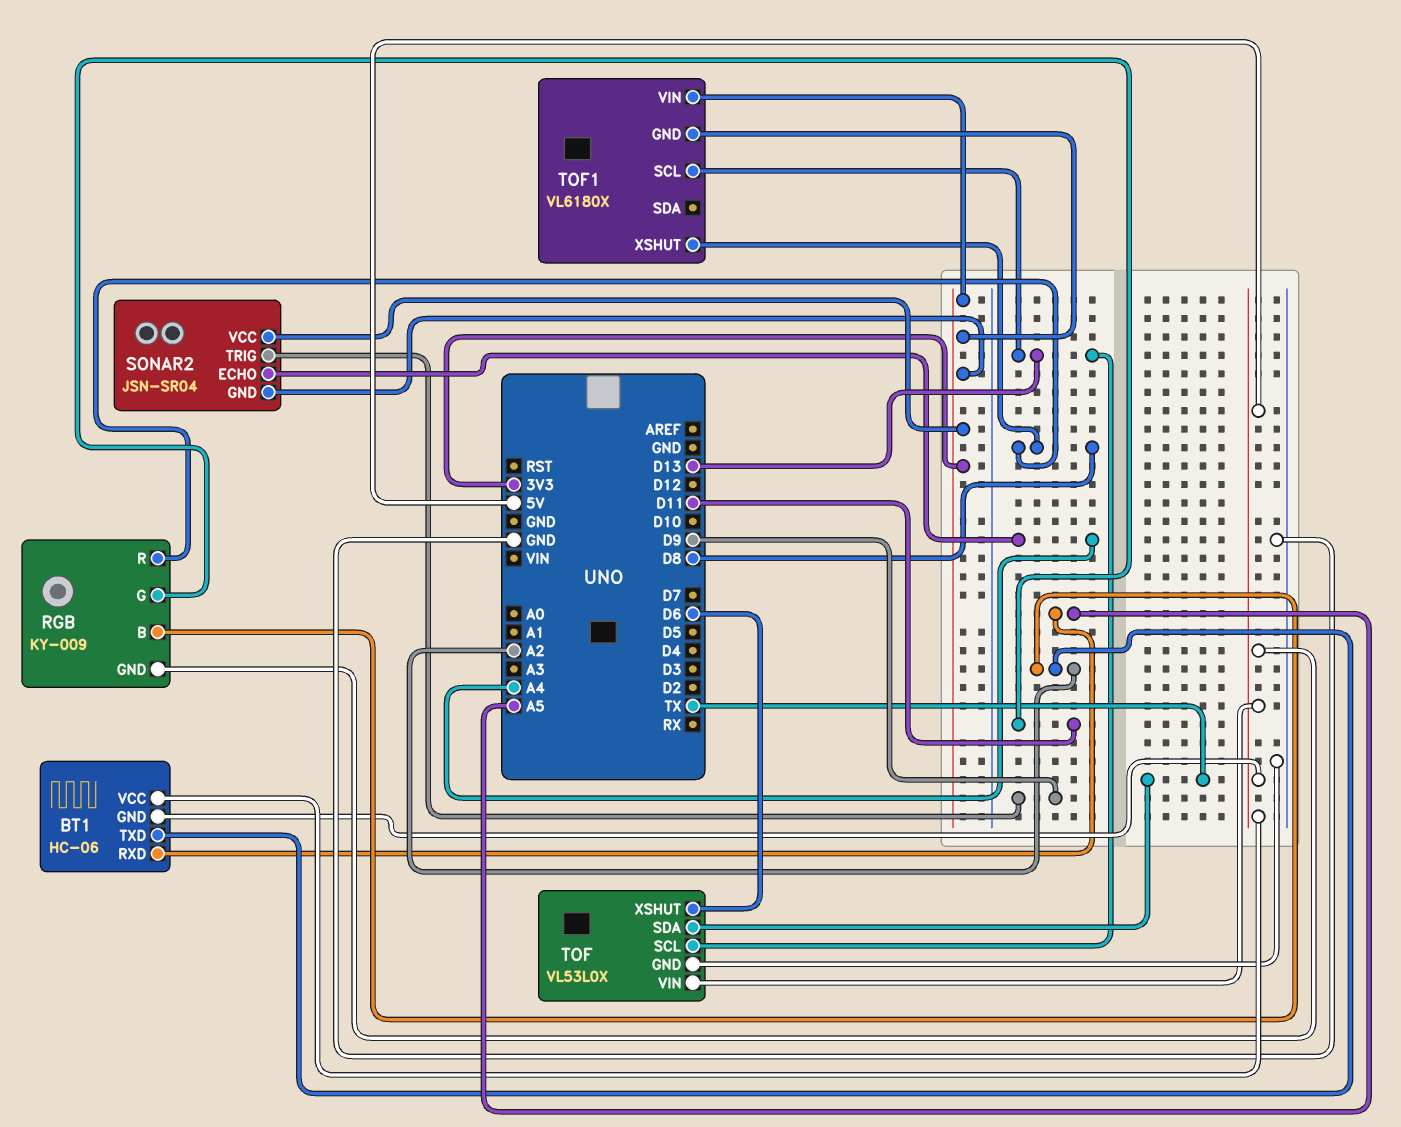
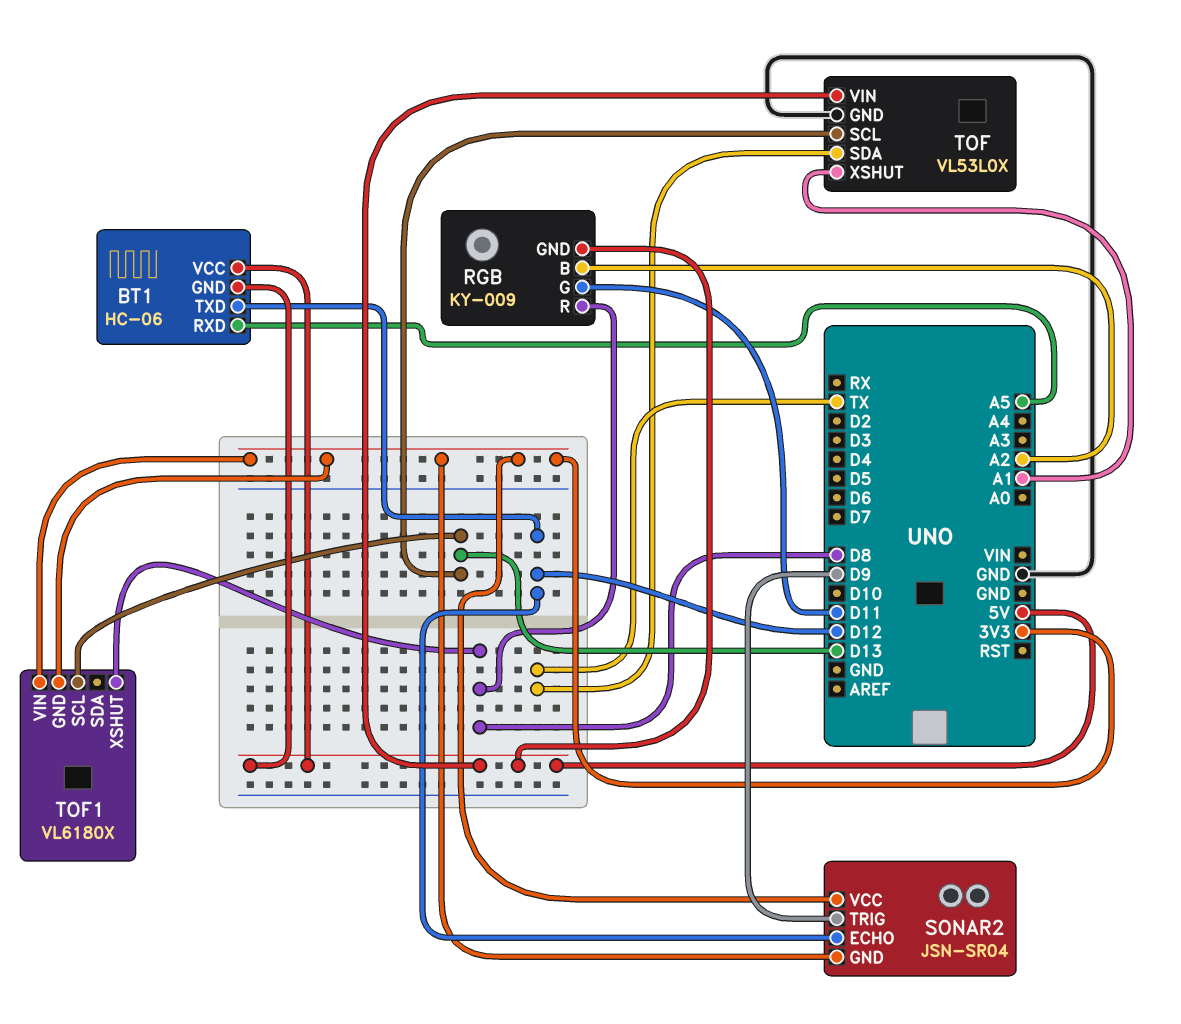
BT1 pin TXD: A2 -> D12
SONAR2 pin ECHO: A4 -> D12
TOF pin XSHUT: D6 -> A1

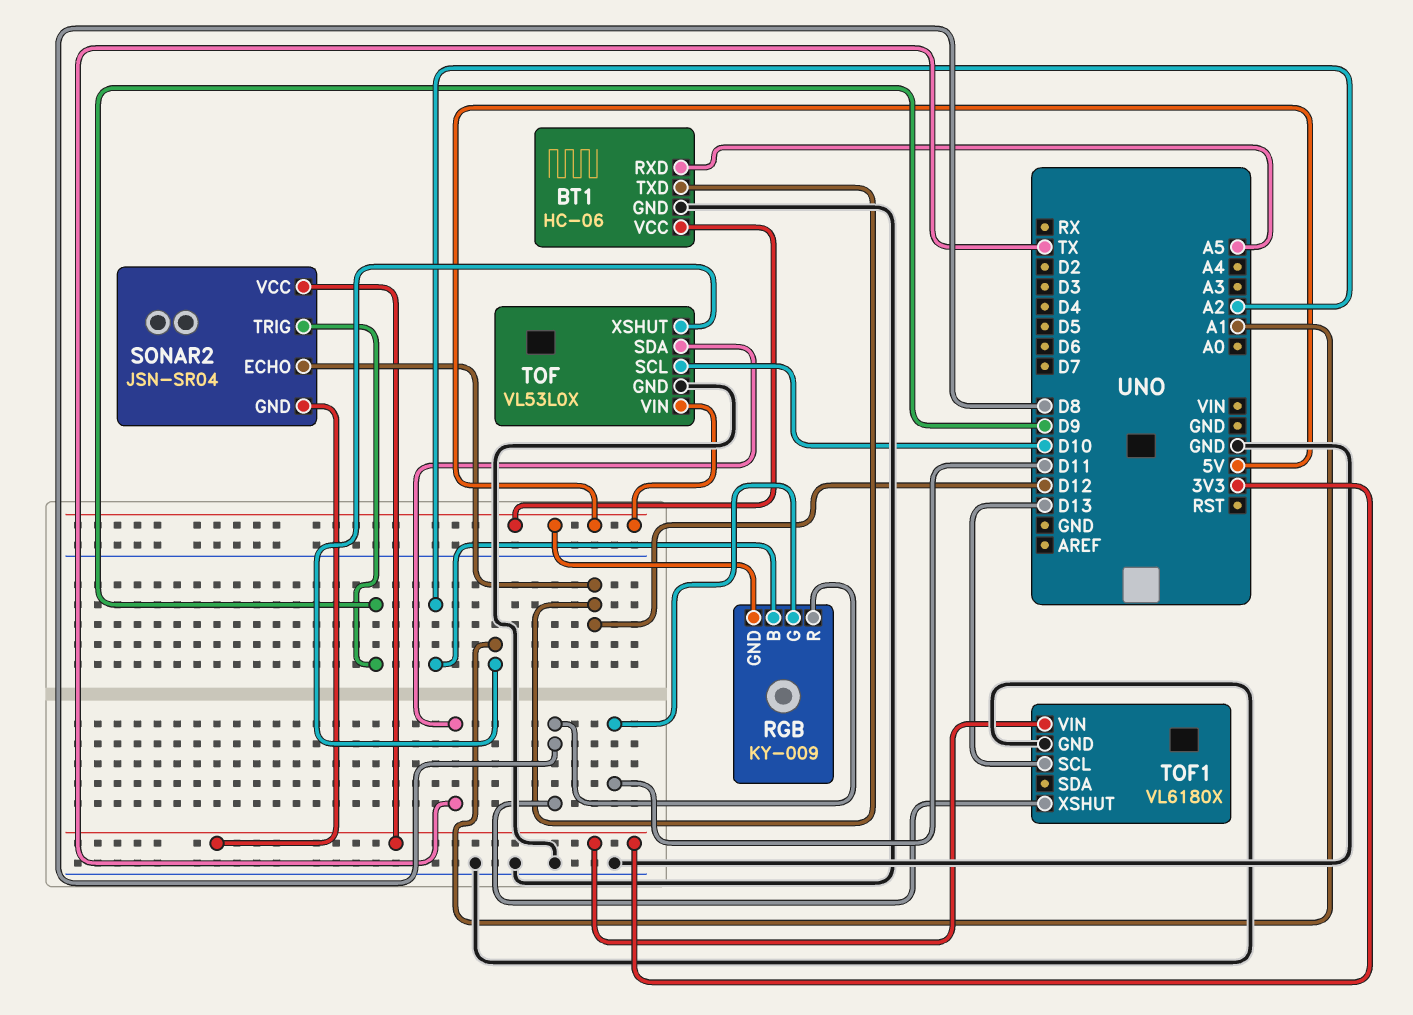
BT1 pin GND: 5V -> GND
TOF pin SCL: D13 -> D10
TOF1 pin GND: 3V3 -> GND

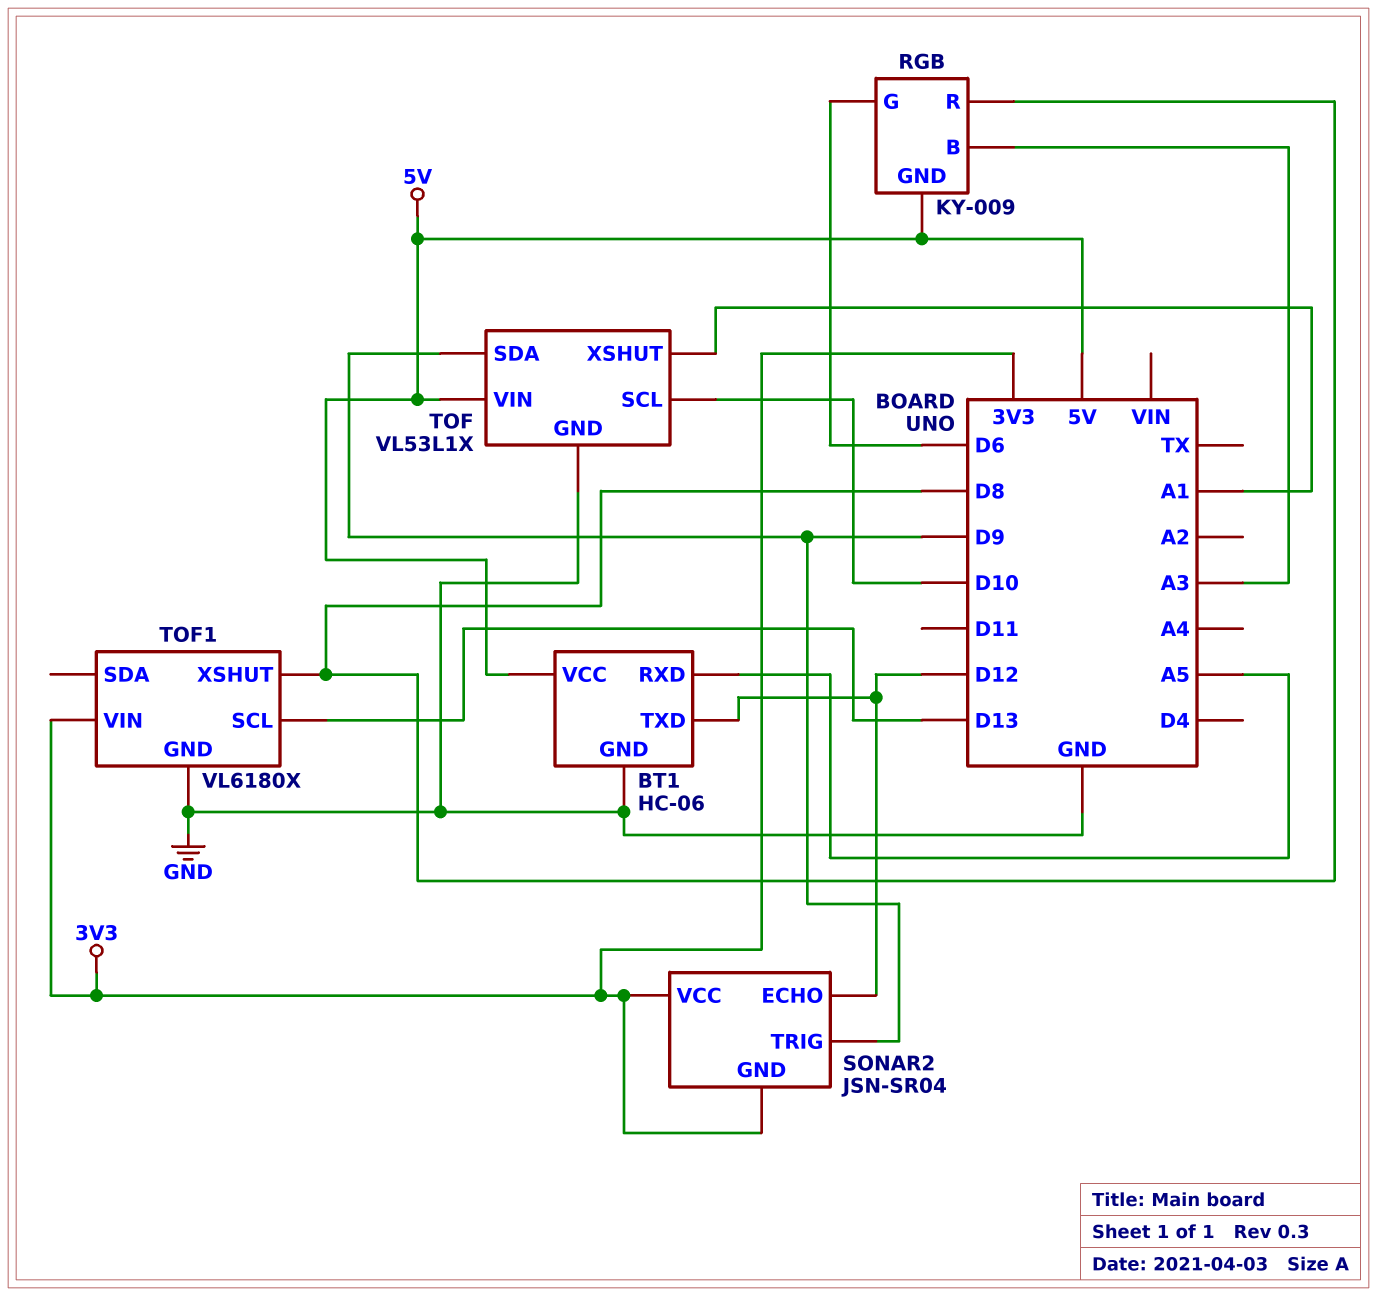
RGB pin B: A2 -> A3
RGB pin G: D11 -> D6
TOF: VL53L0X -> VL53L1X
TOF pin SDA: TX -> D9

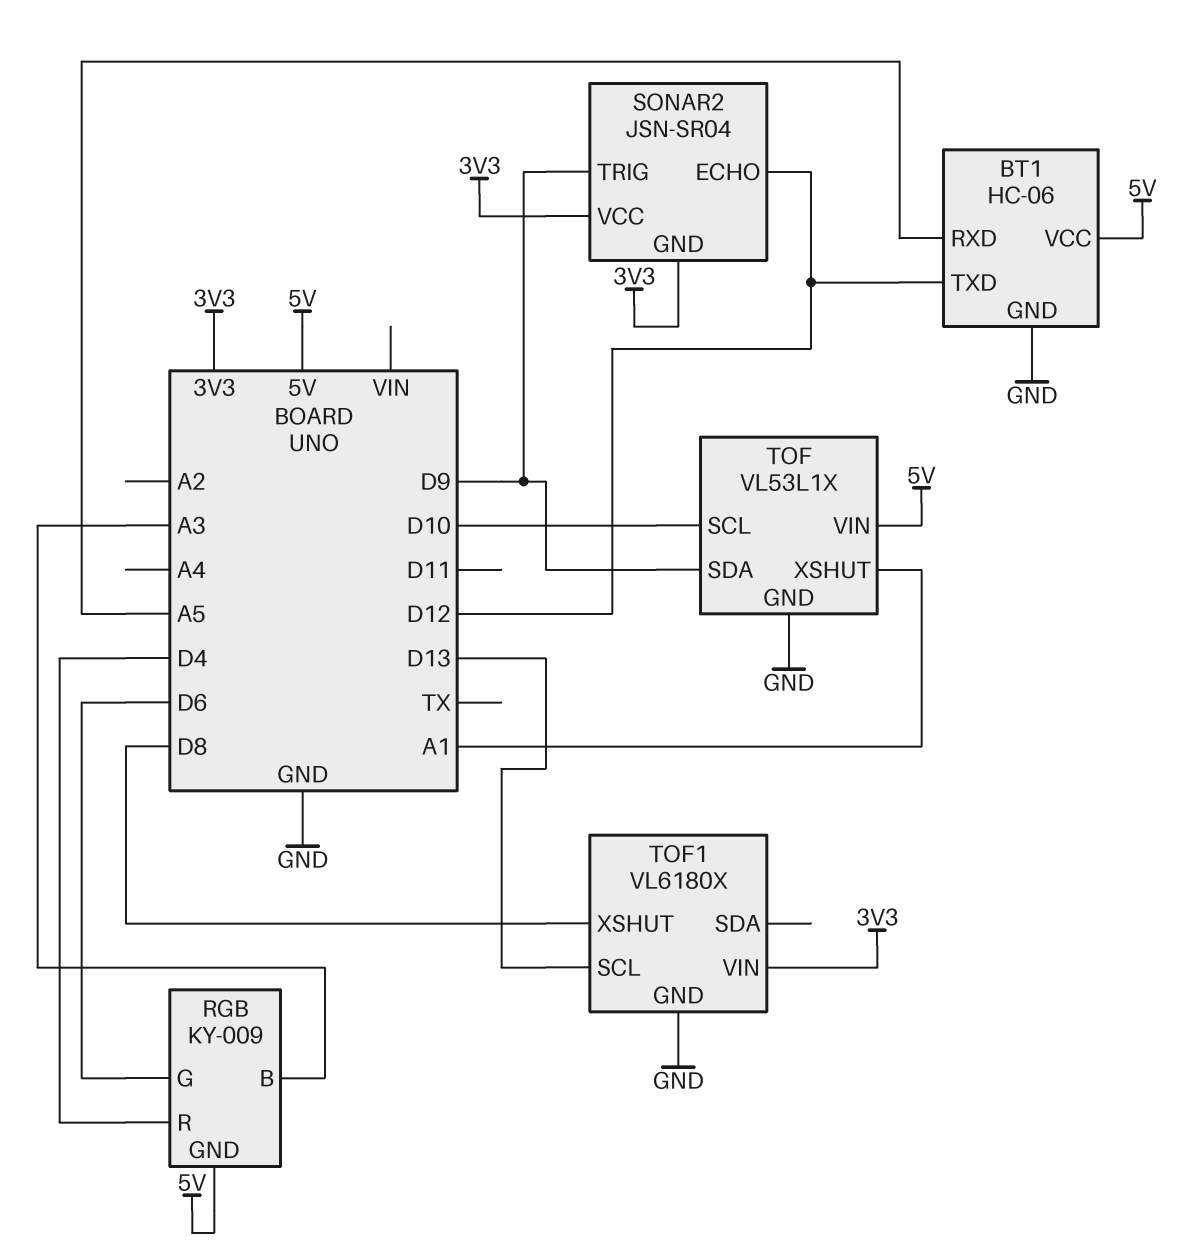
RGB pin R: D8 -> D4

